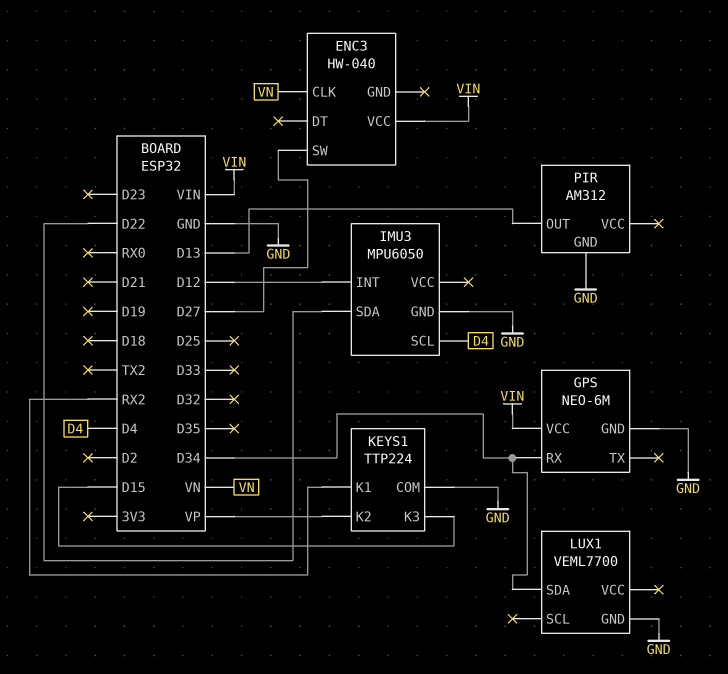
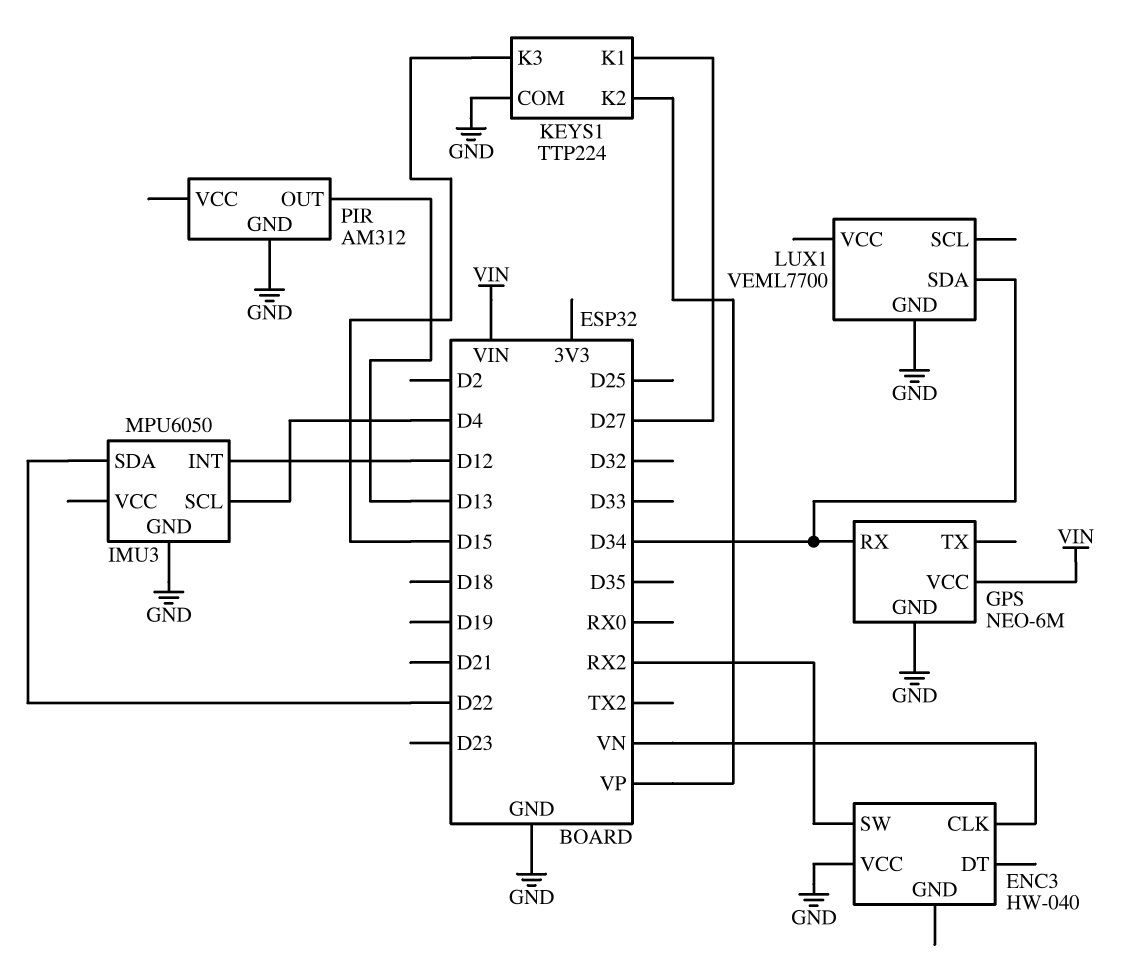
ENC3 pin SW: D27 -> RX2
ENC3 pin VCC: VIN -> GND
KEYS1 pin K1: RX2 -> D27

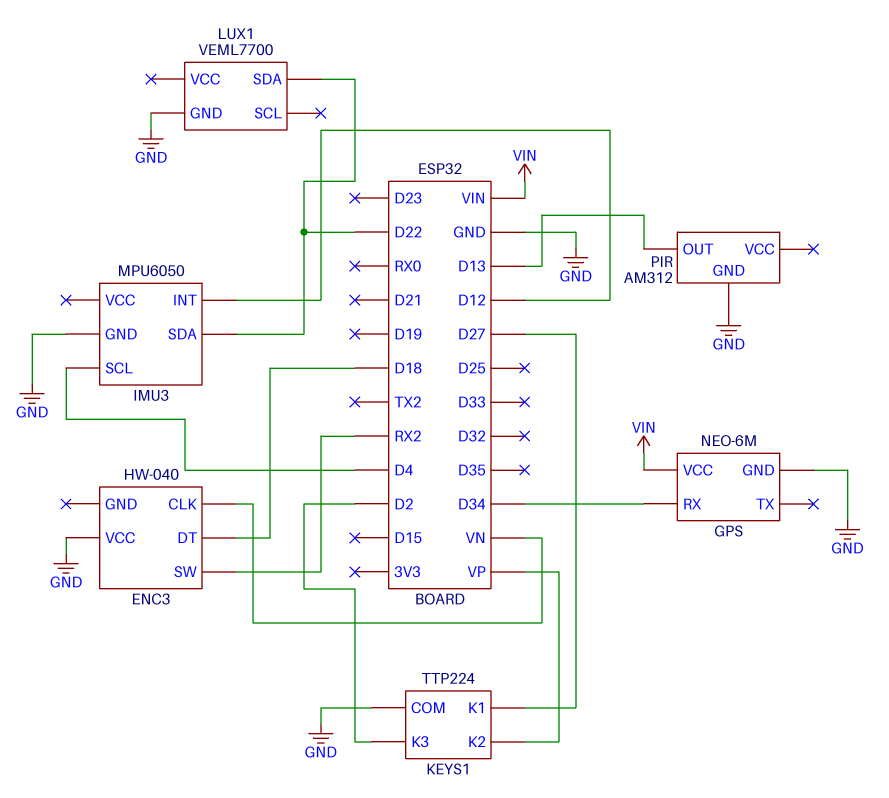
ENC3 pin DT: none -> D18
KEYS1 pin K3: D15 -> D2
LUX1 pin SDA: D34 -> D22

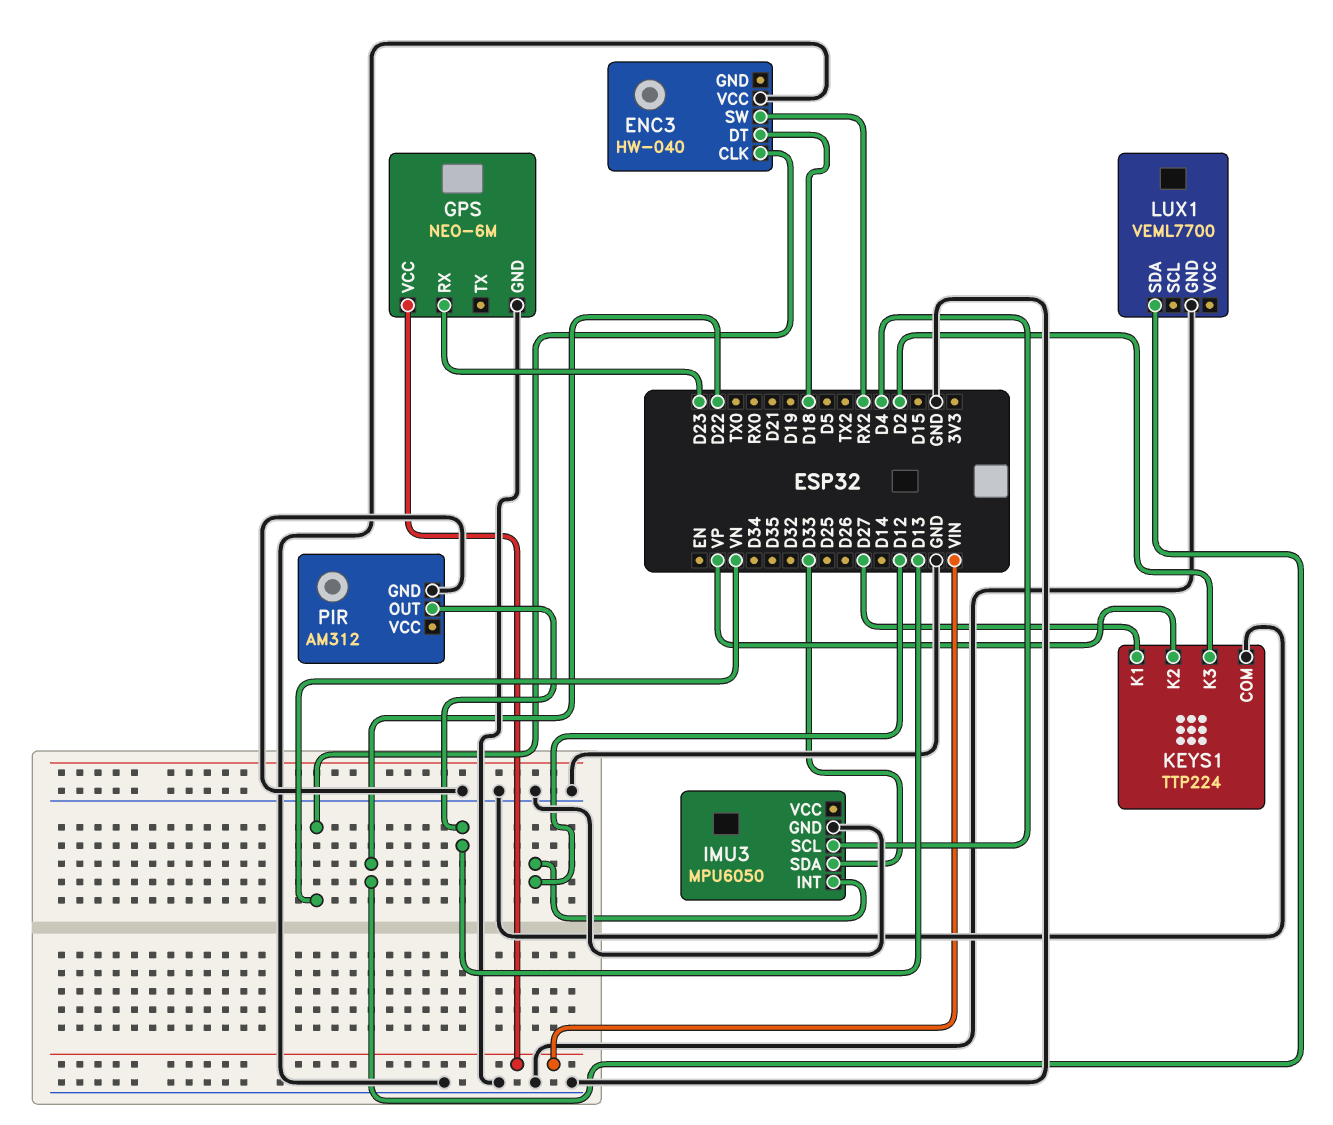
GPS pin RX: D34 -> D23
IMU3 pin SDA: D22 -> D33

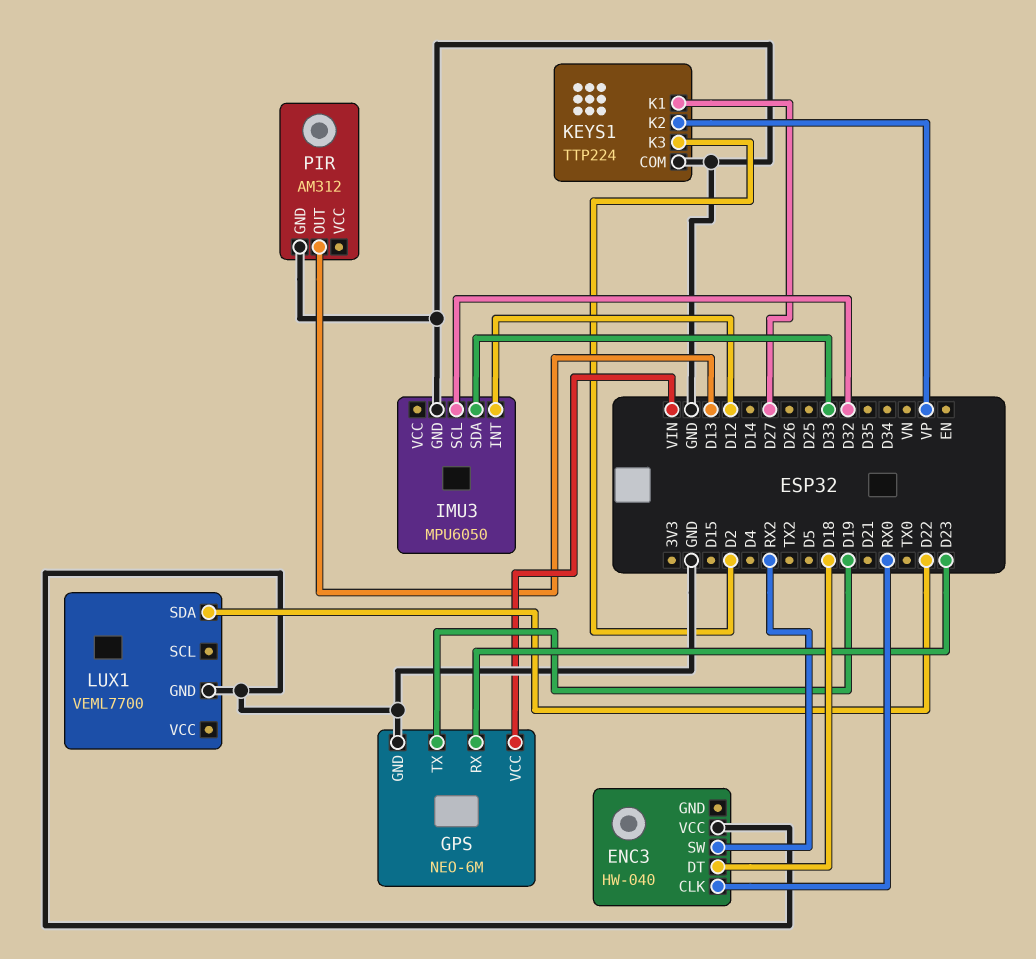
ENC3 pin CLK: VN -> RX0
GPS pin TX: none -> D19
IMU3 pin SCL: D4 -> D32

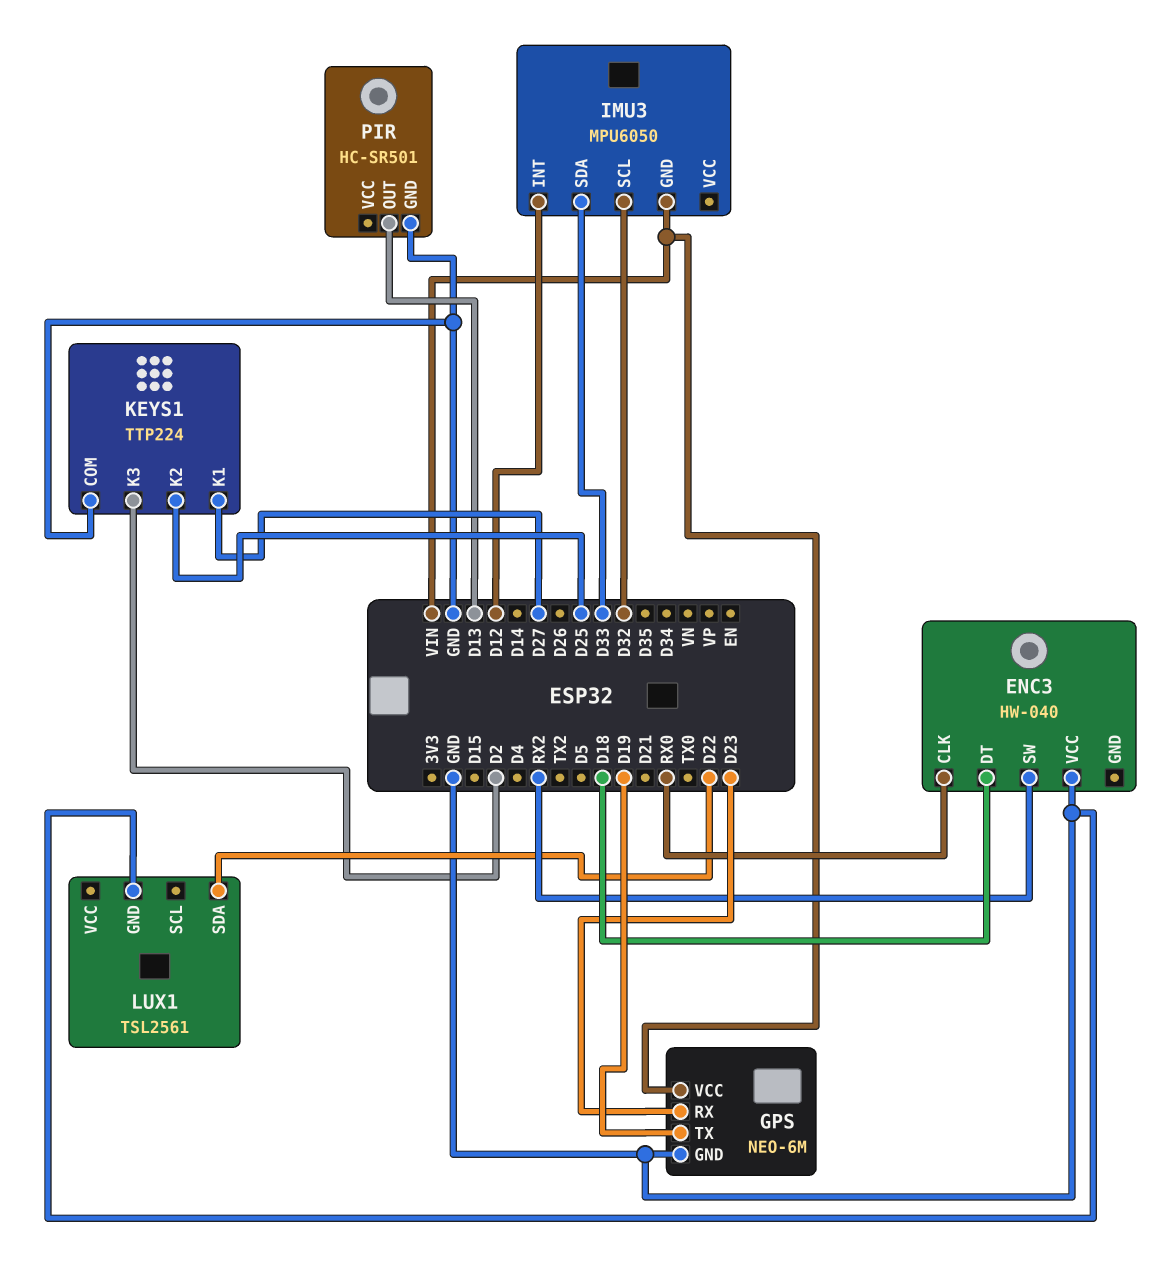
IMU3 pin GND: GND -> VIN
KEYS1 pin K2: VP -> D25
LUX1: VEML7700 -> TSL2561
PIR: AM312 -> HC-SR501

